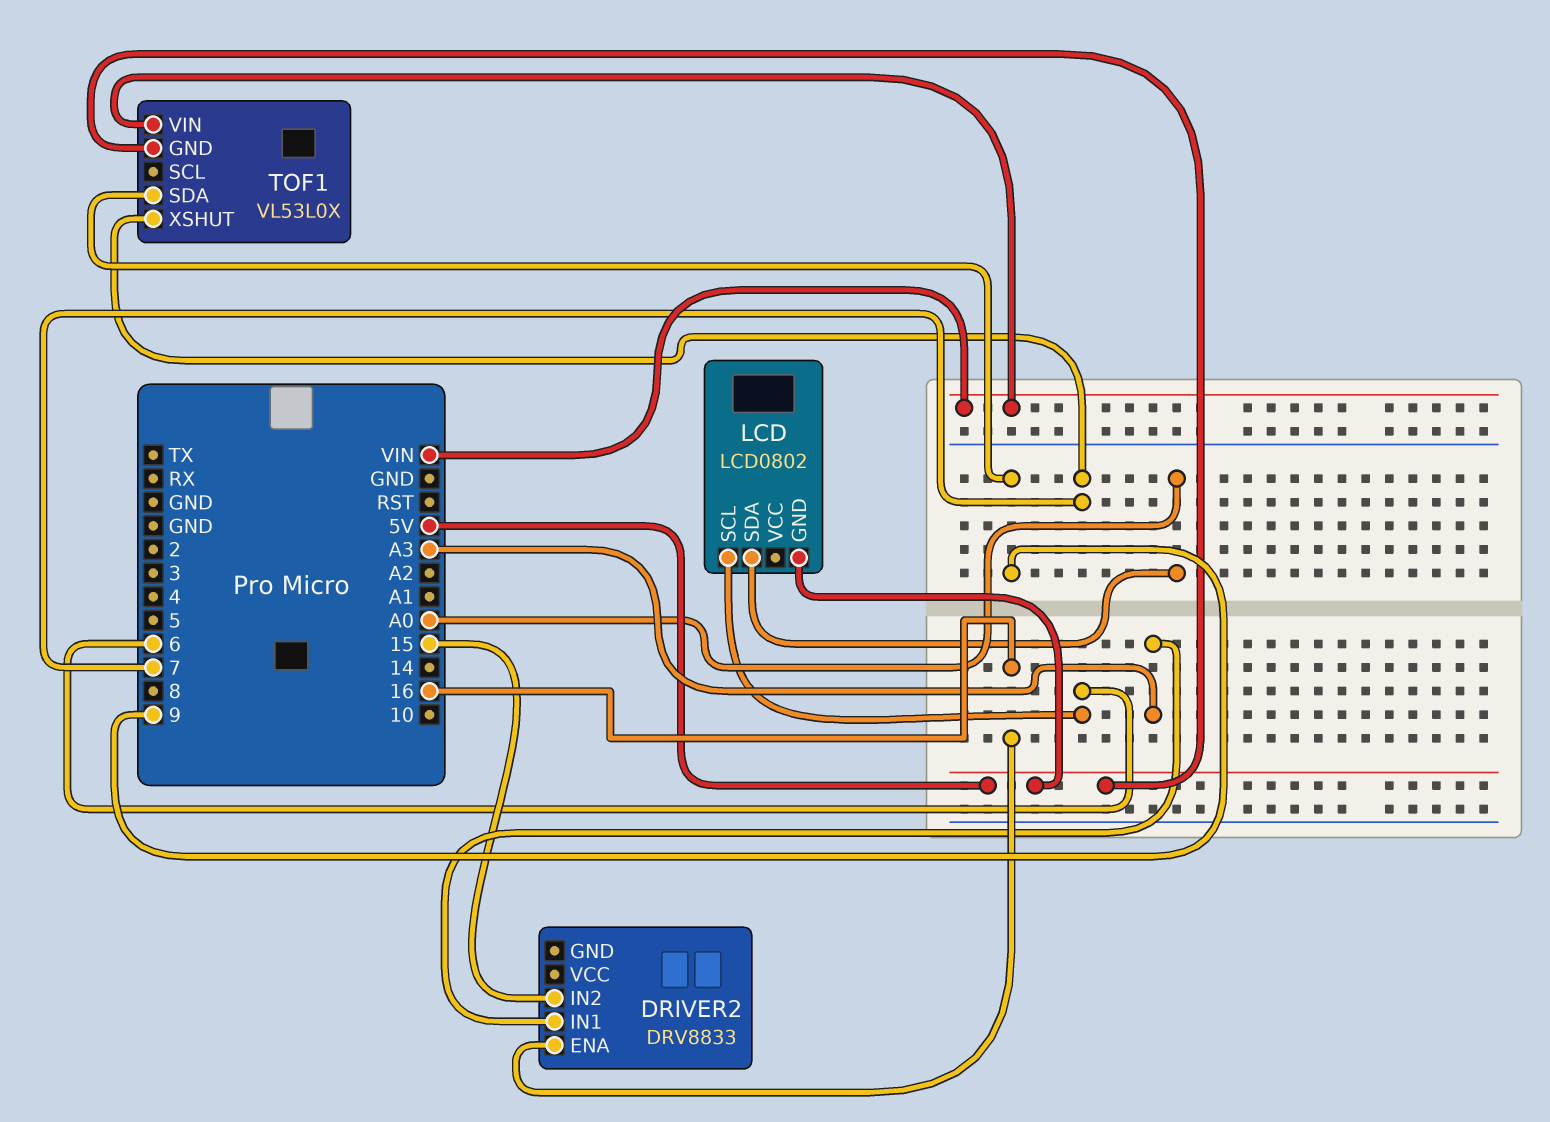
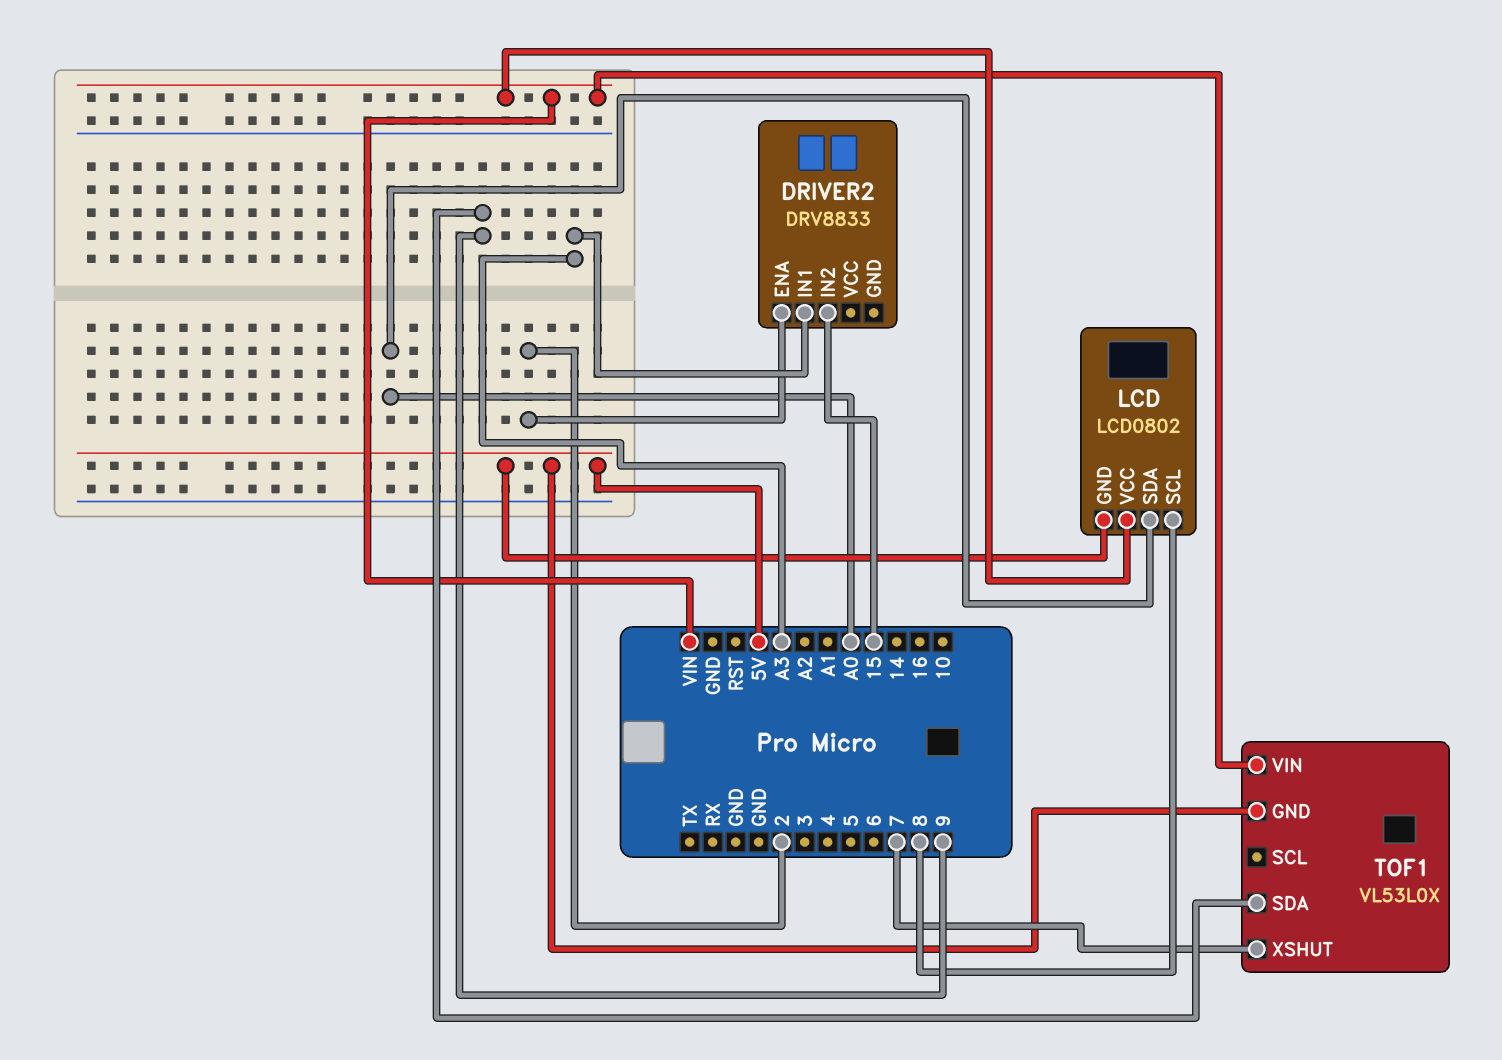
DRIVER2 pin ENA: 16 -> 2
LCD pin SCL: 6 -> 8
LCD pin VCC: none -> VIN

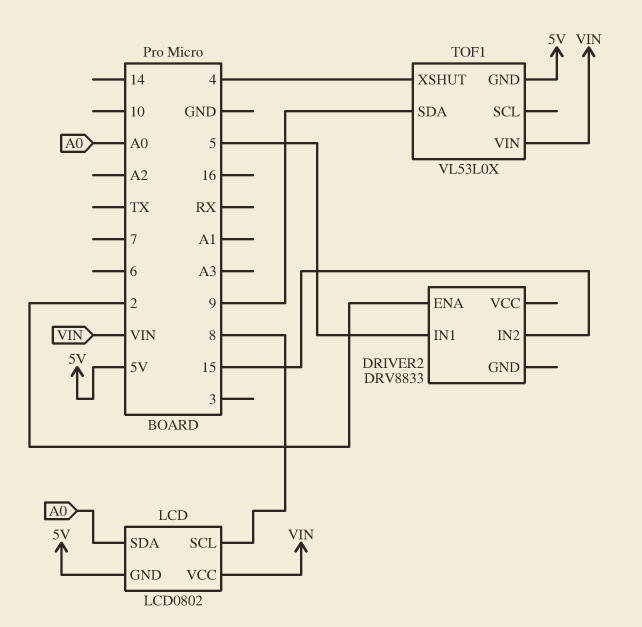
DRIVER2 pin IN1: A3 -> 5
TOF1 pin XSHUT: 7 -> 4

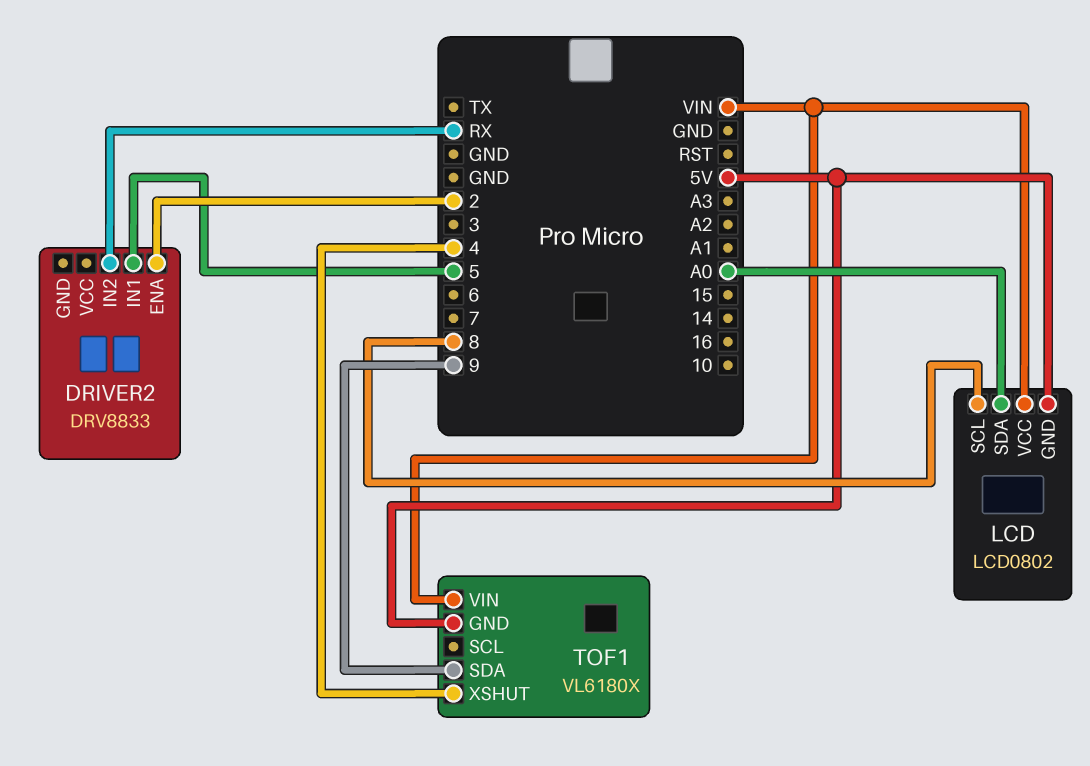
DRIVER2 pin IN2: 15 -> RX
TOF1: VL53L0X -> VL6180X

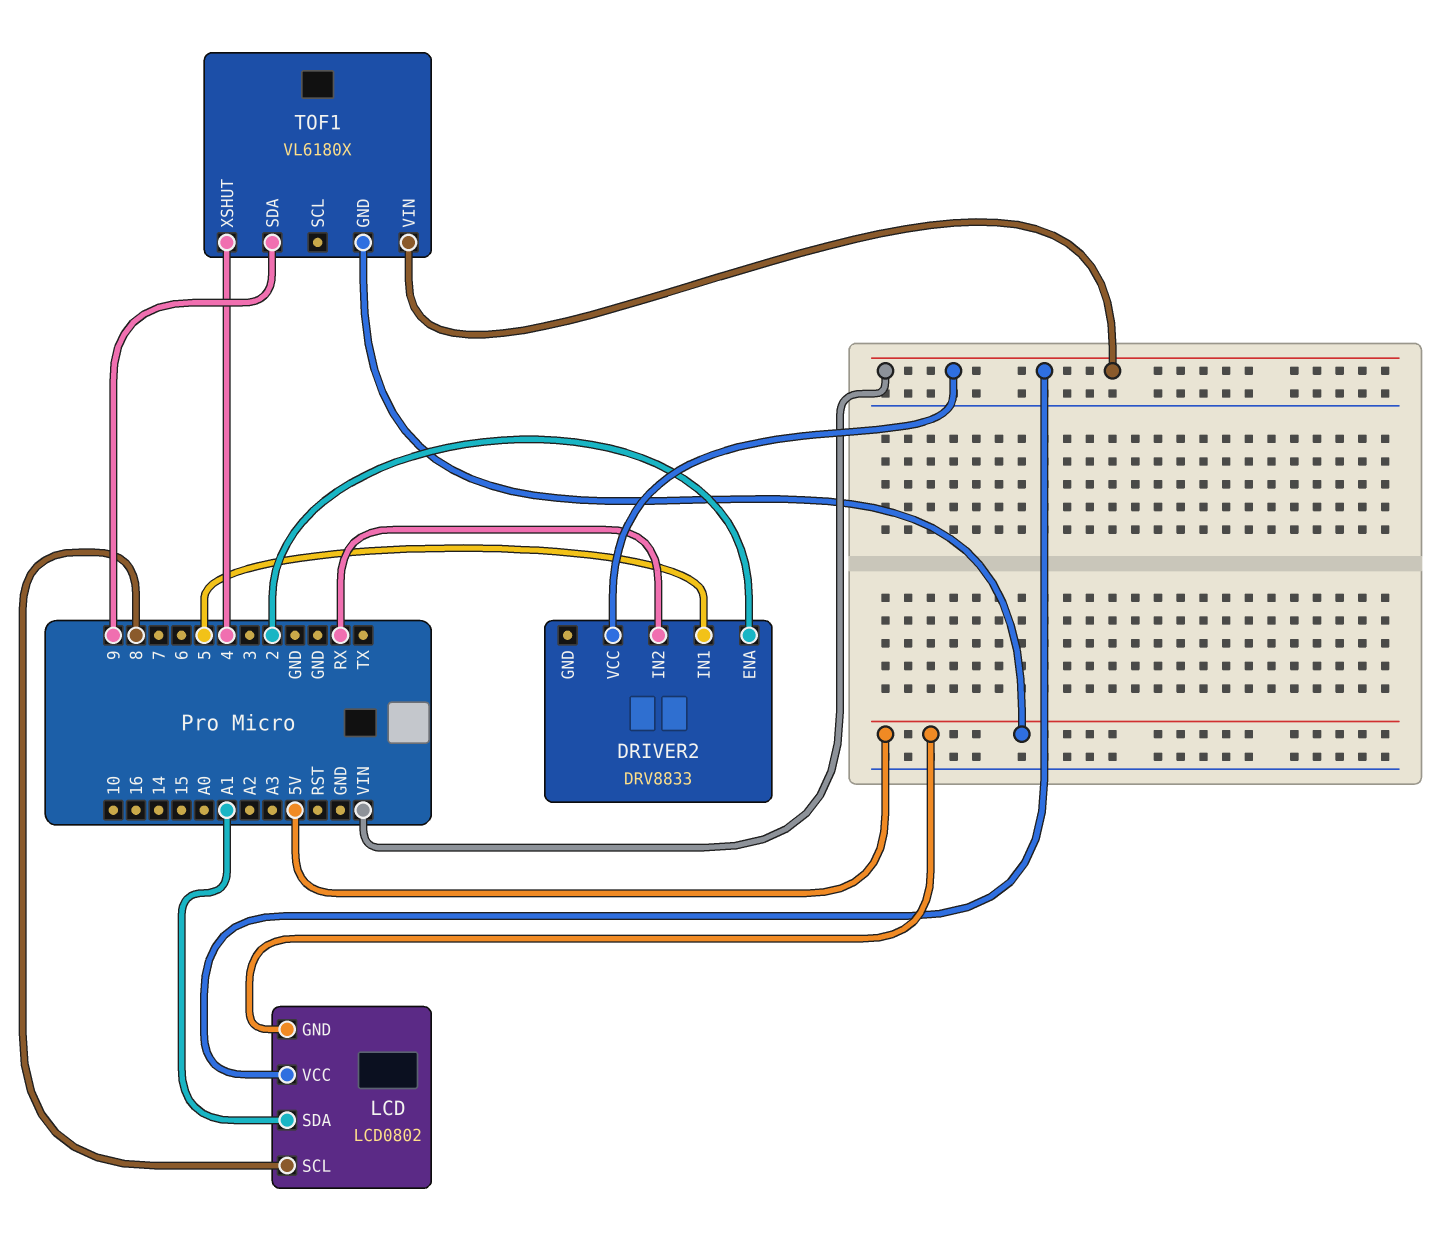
DRIVER2 pin VCC: none -> VIN
LCD pin SDA: A0 -> A1

